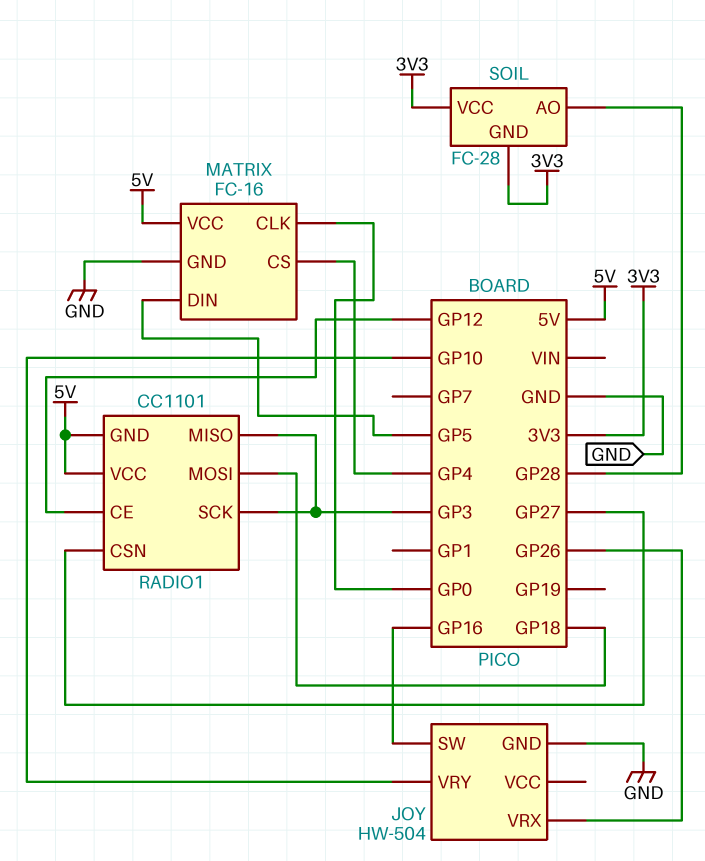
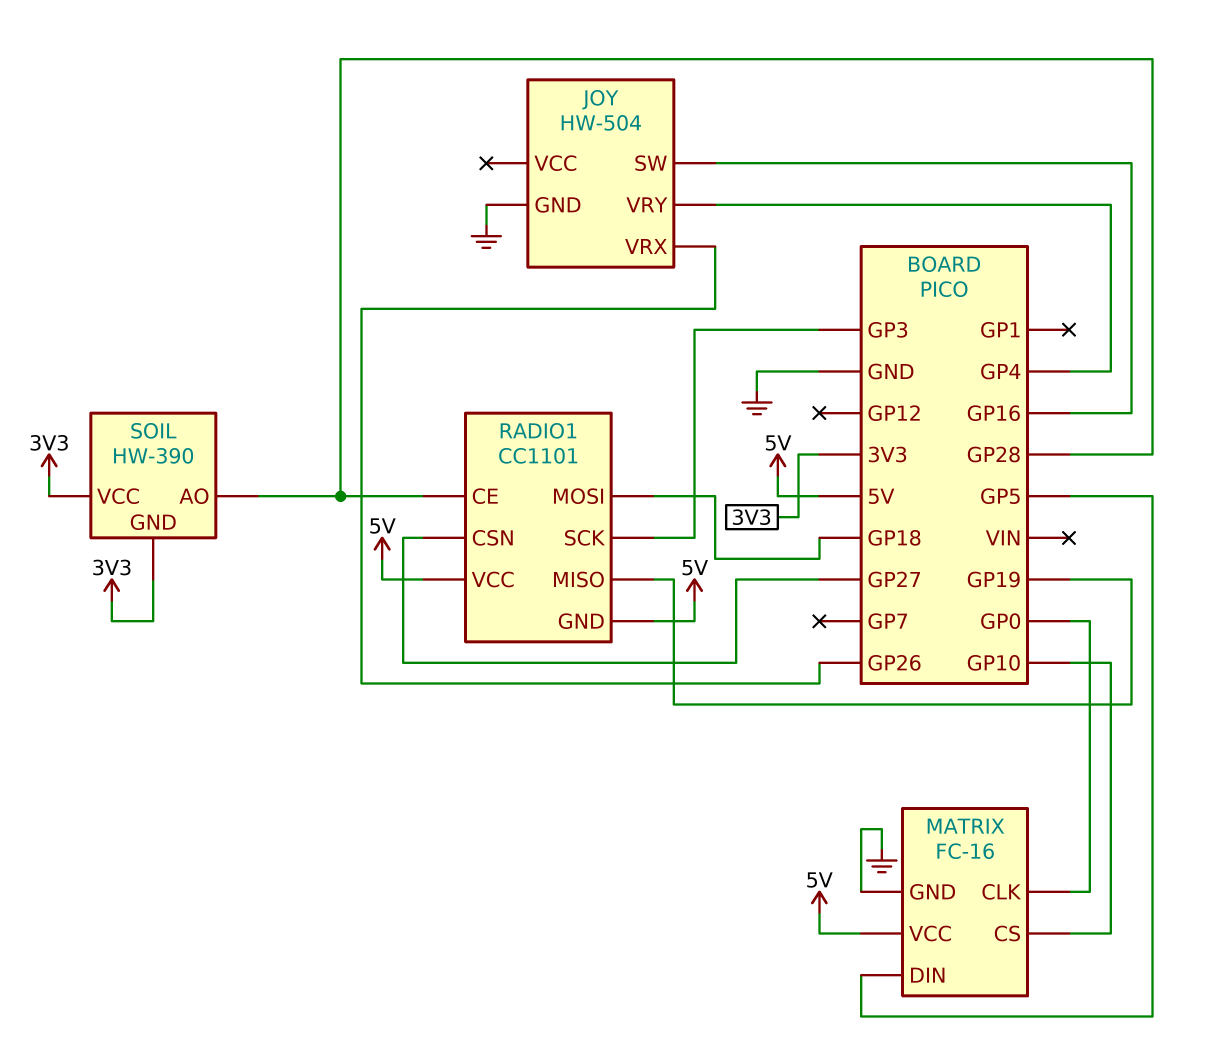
JOY pin VRY: GP10 -> GP4
MATRIX pin CS: GP4 -> GP10
RADIO1 pin CE: GP12 -> GP28
RADIO1 pin MISO: GP3 -> GP19
SOIL: FC-28 -> HW-390

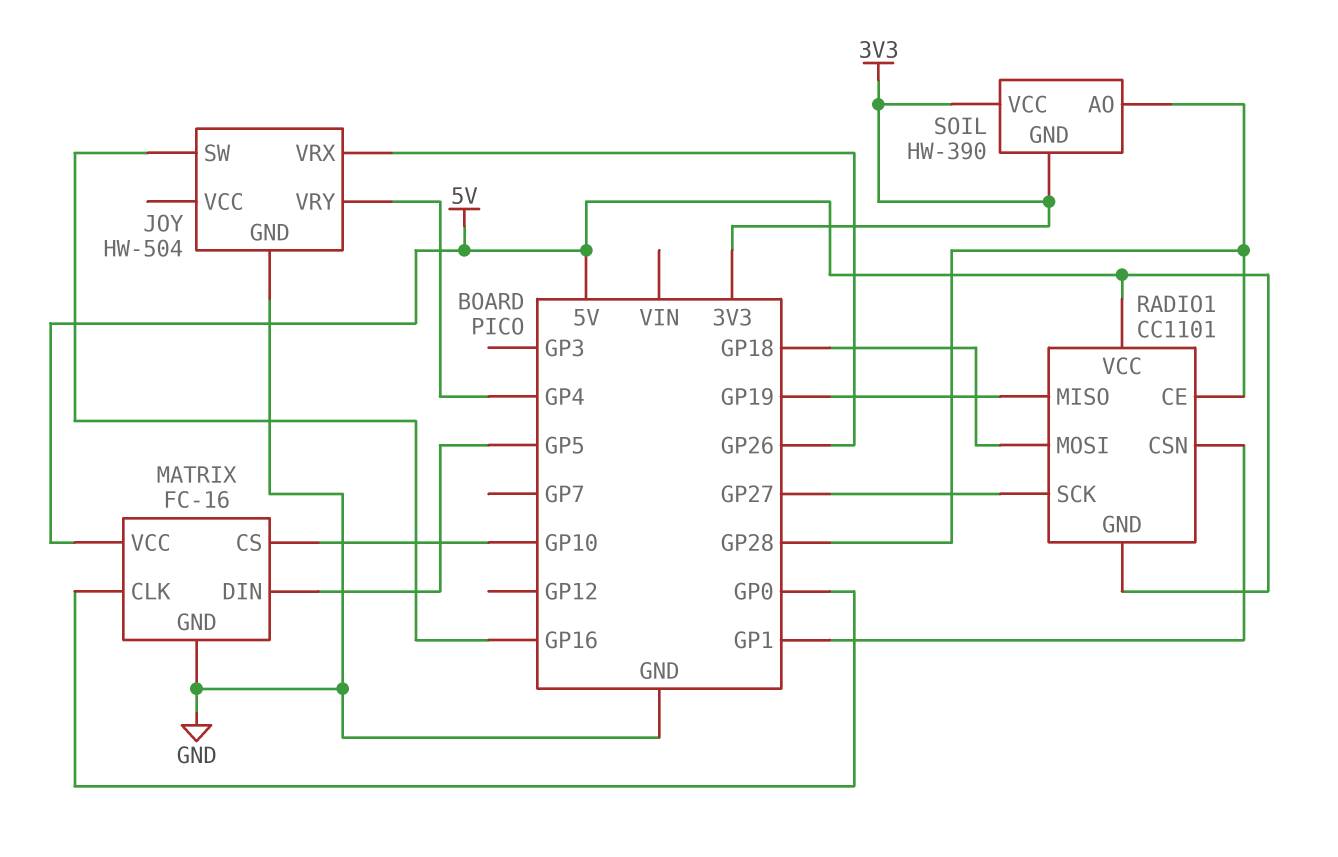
RADIO1 pin CSN: GP27 -> GP1
RADIO1 pin SCK: GP3 -> GP27

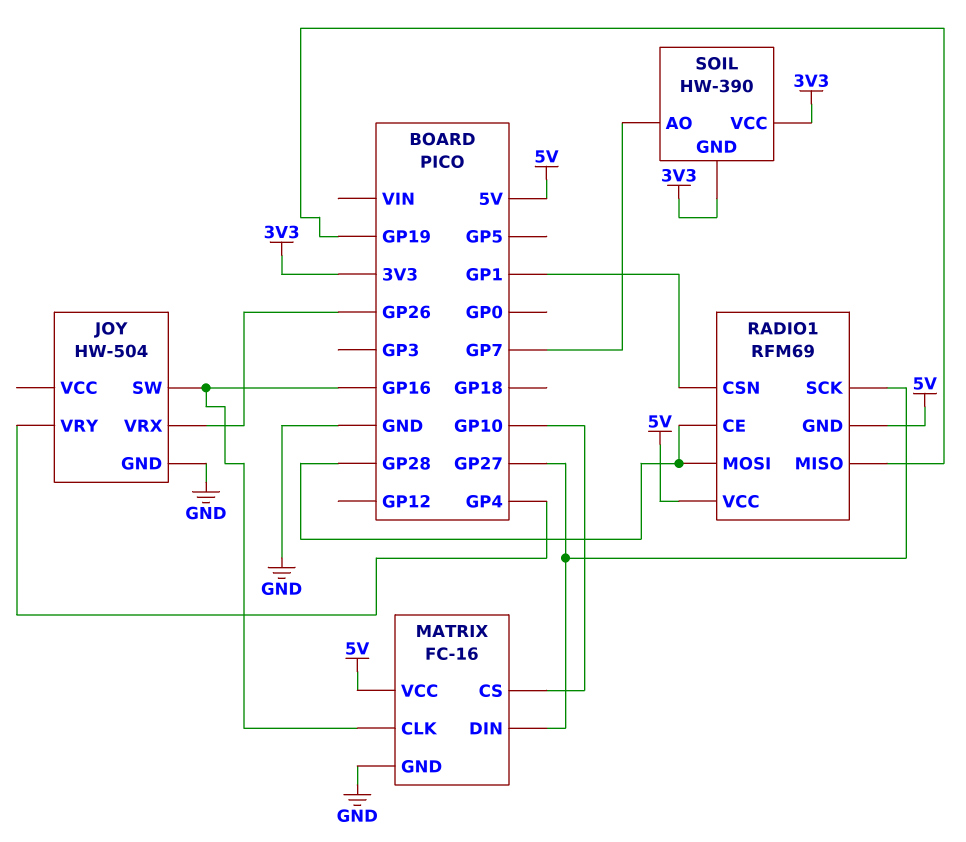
MATRIX pin CLK: GP0 -> GP16
MATRIX pin DIN: GP5 -> GP27
RADIO1: CC1101 -> RFM69
RADIO1 pin MOSI: GP18 -> GP28
SOIL pin AO: GP28 -> GP7

